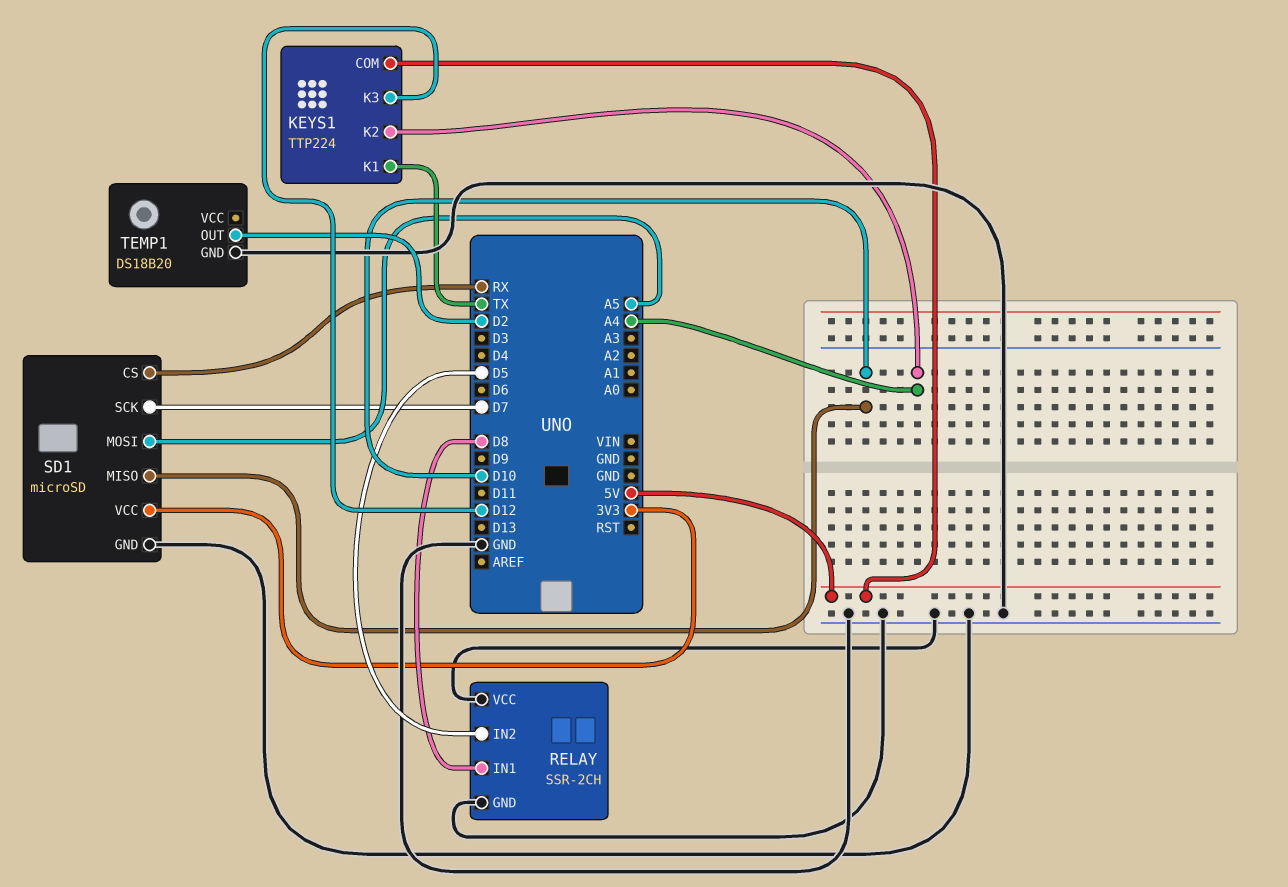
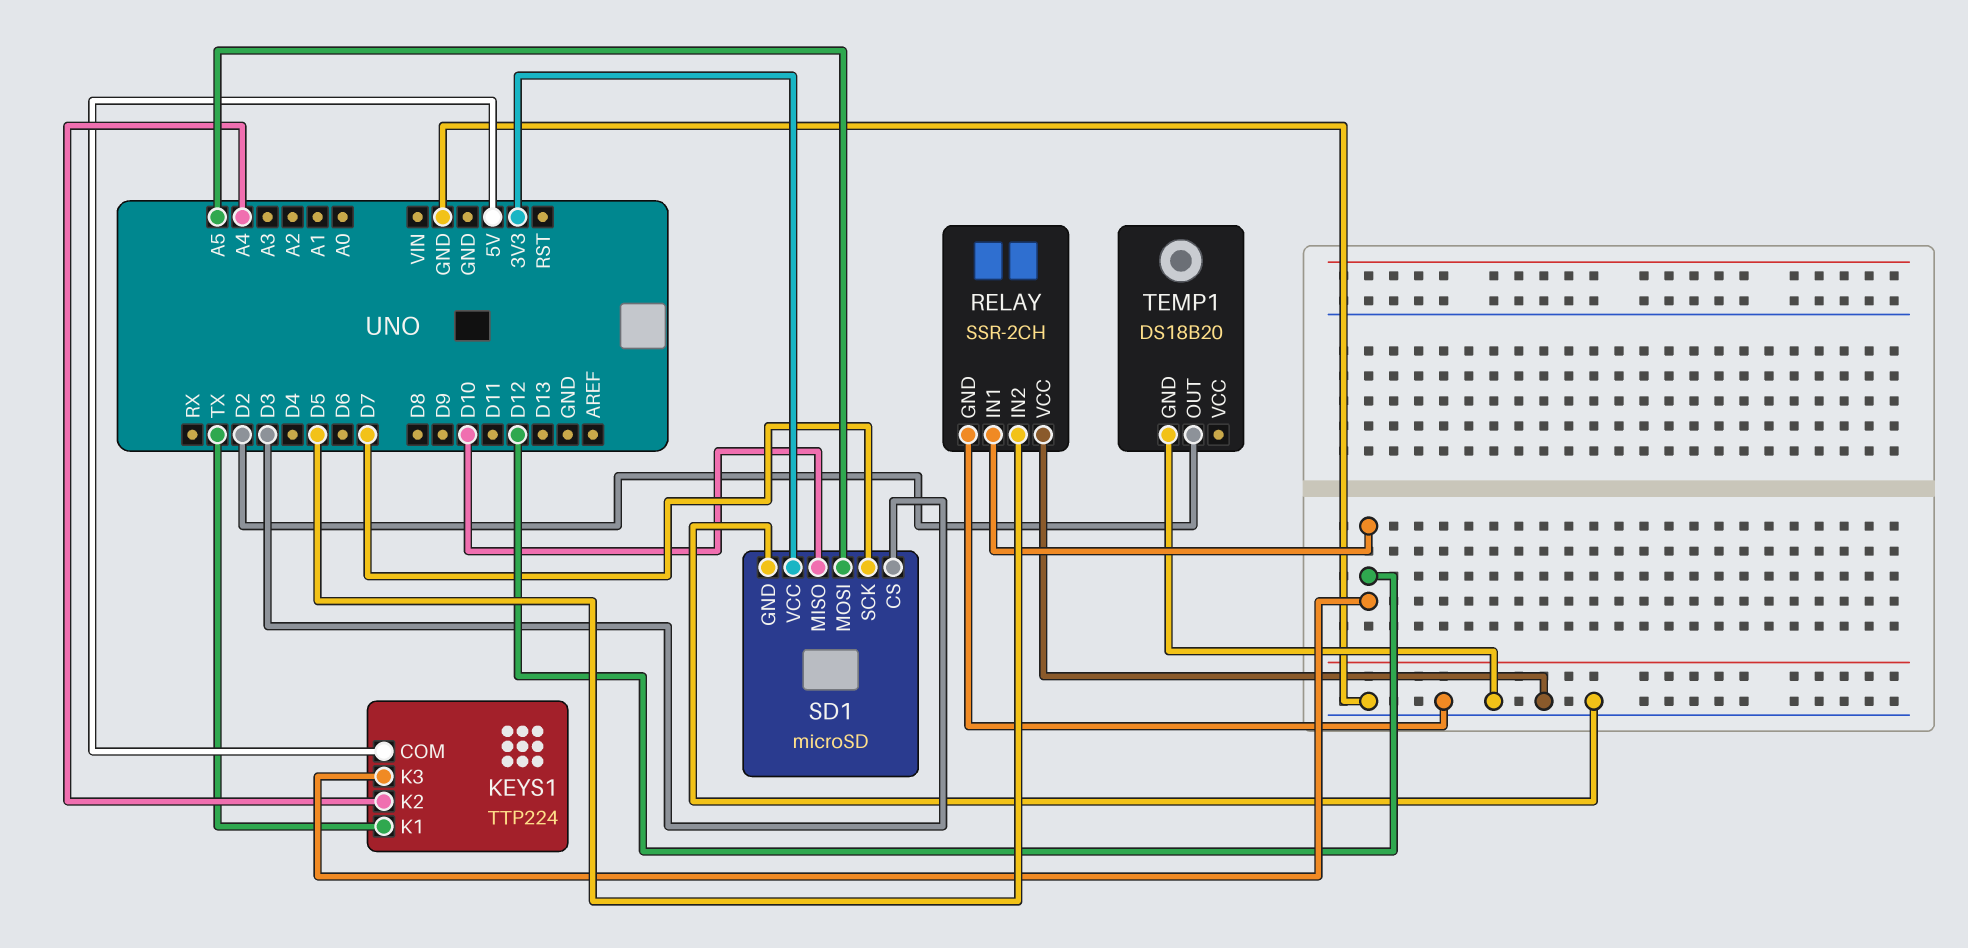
RELAY pin IN1: D8 -> D12
SD1 pin CS: RX -> D3

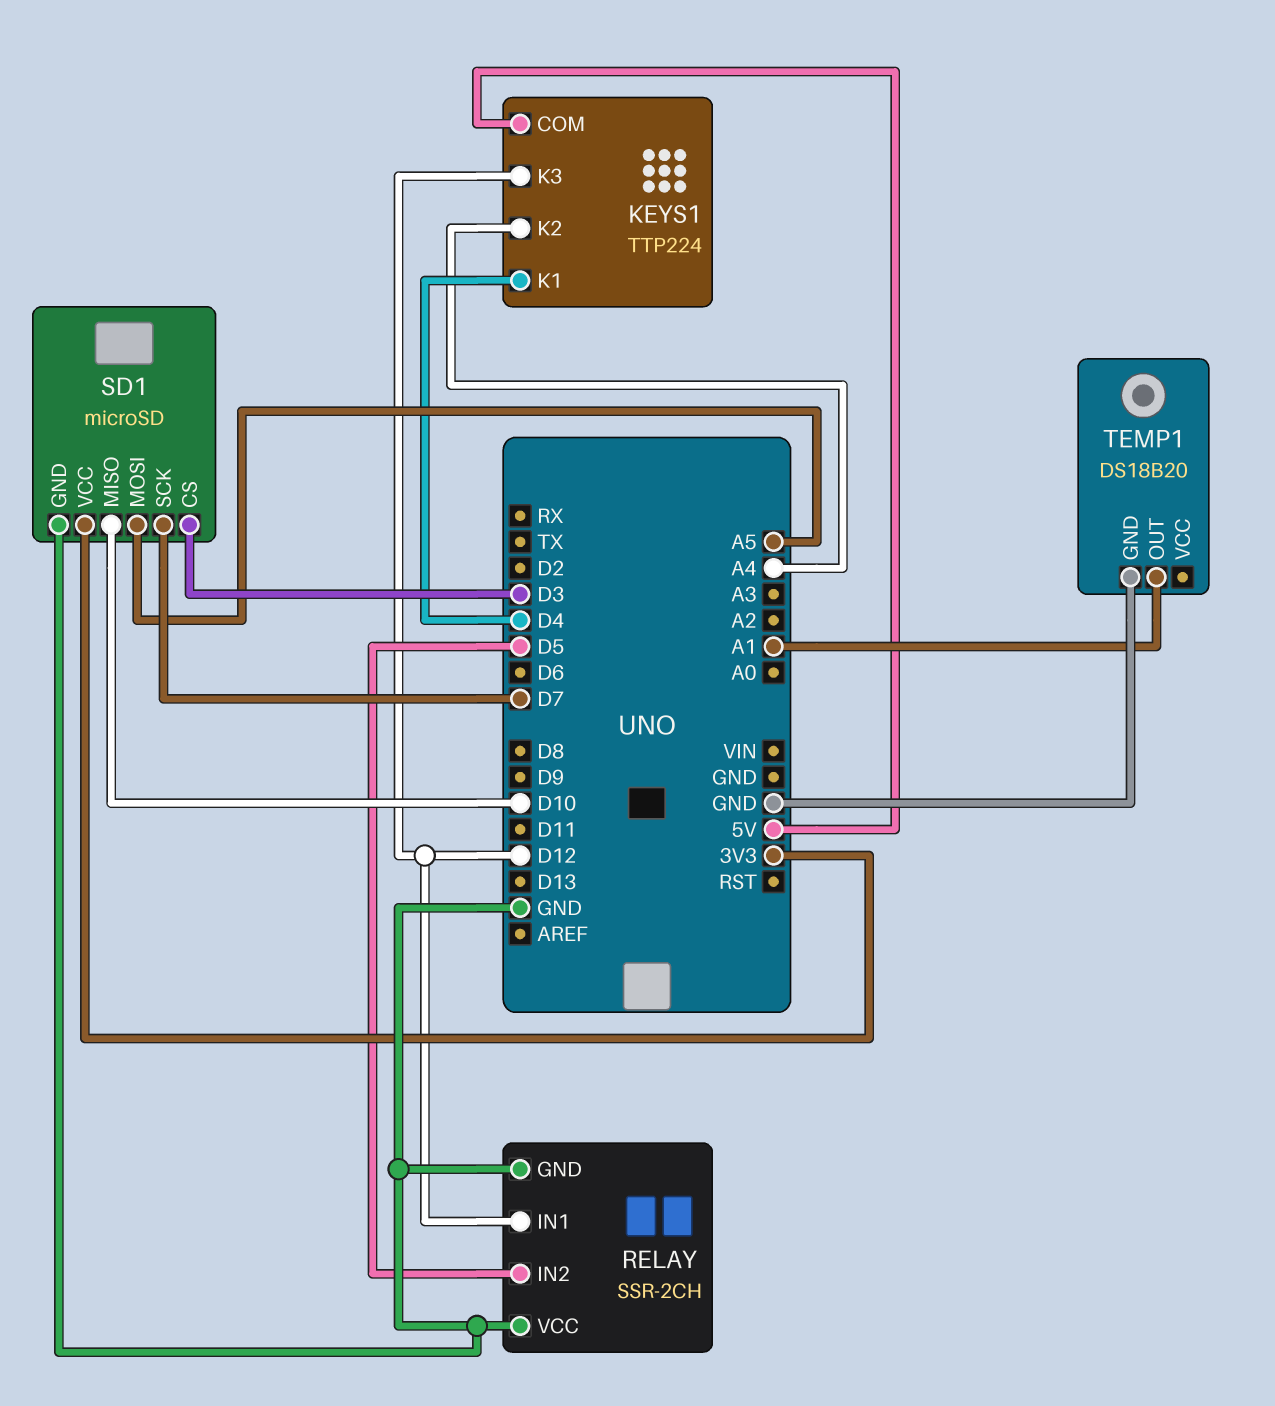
KEYS1 pin K1: TX -> D4
TEMP1 pin OUT: D2 -> A1

